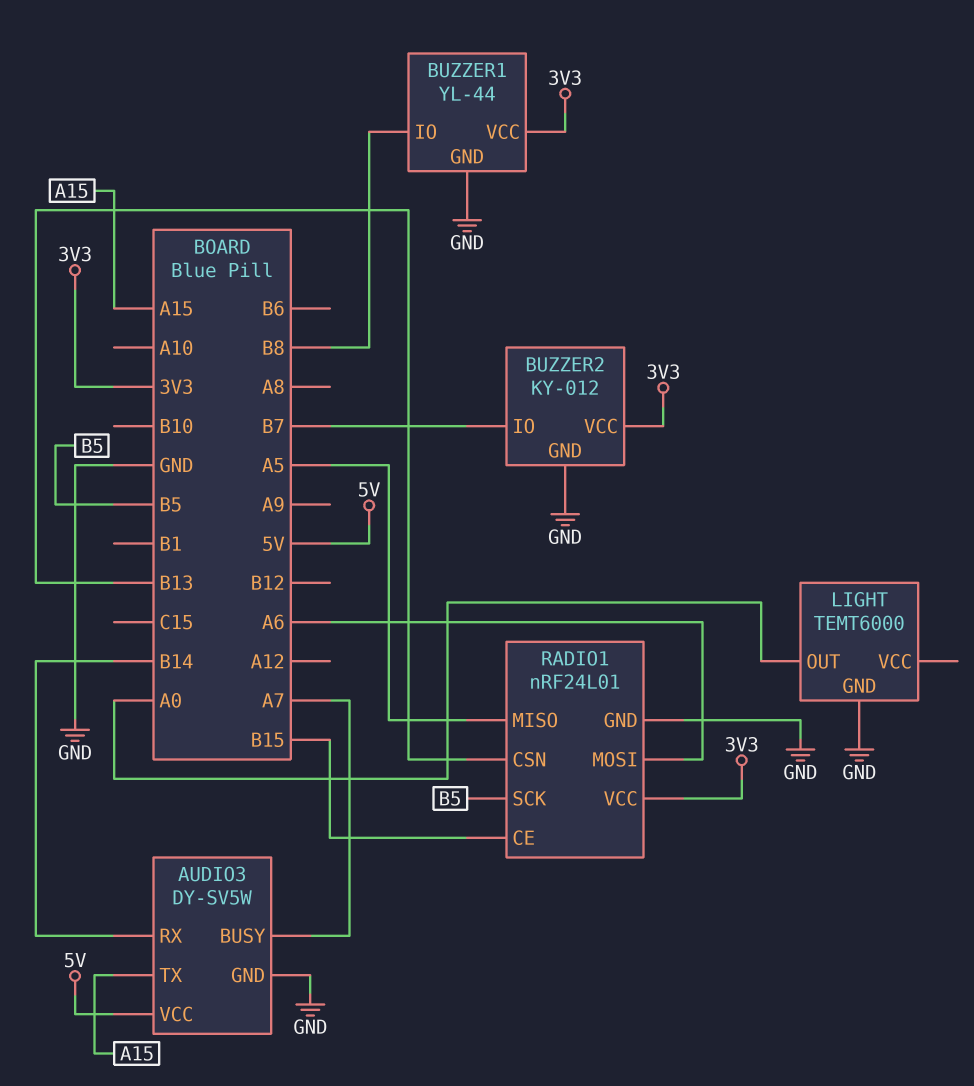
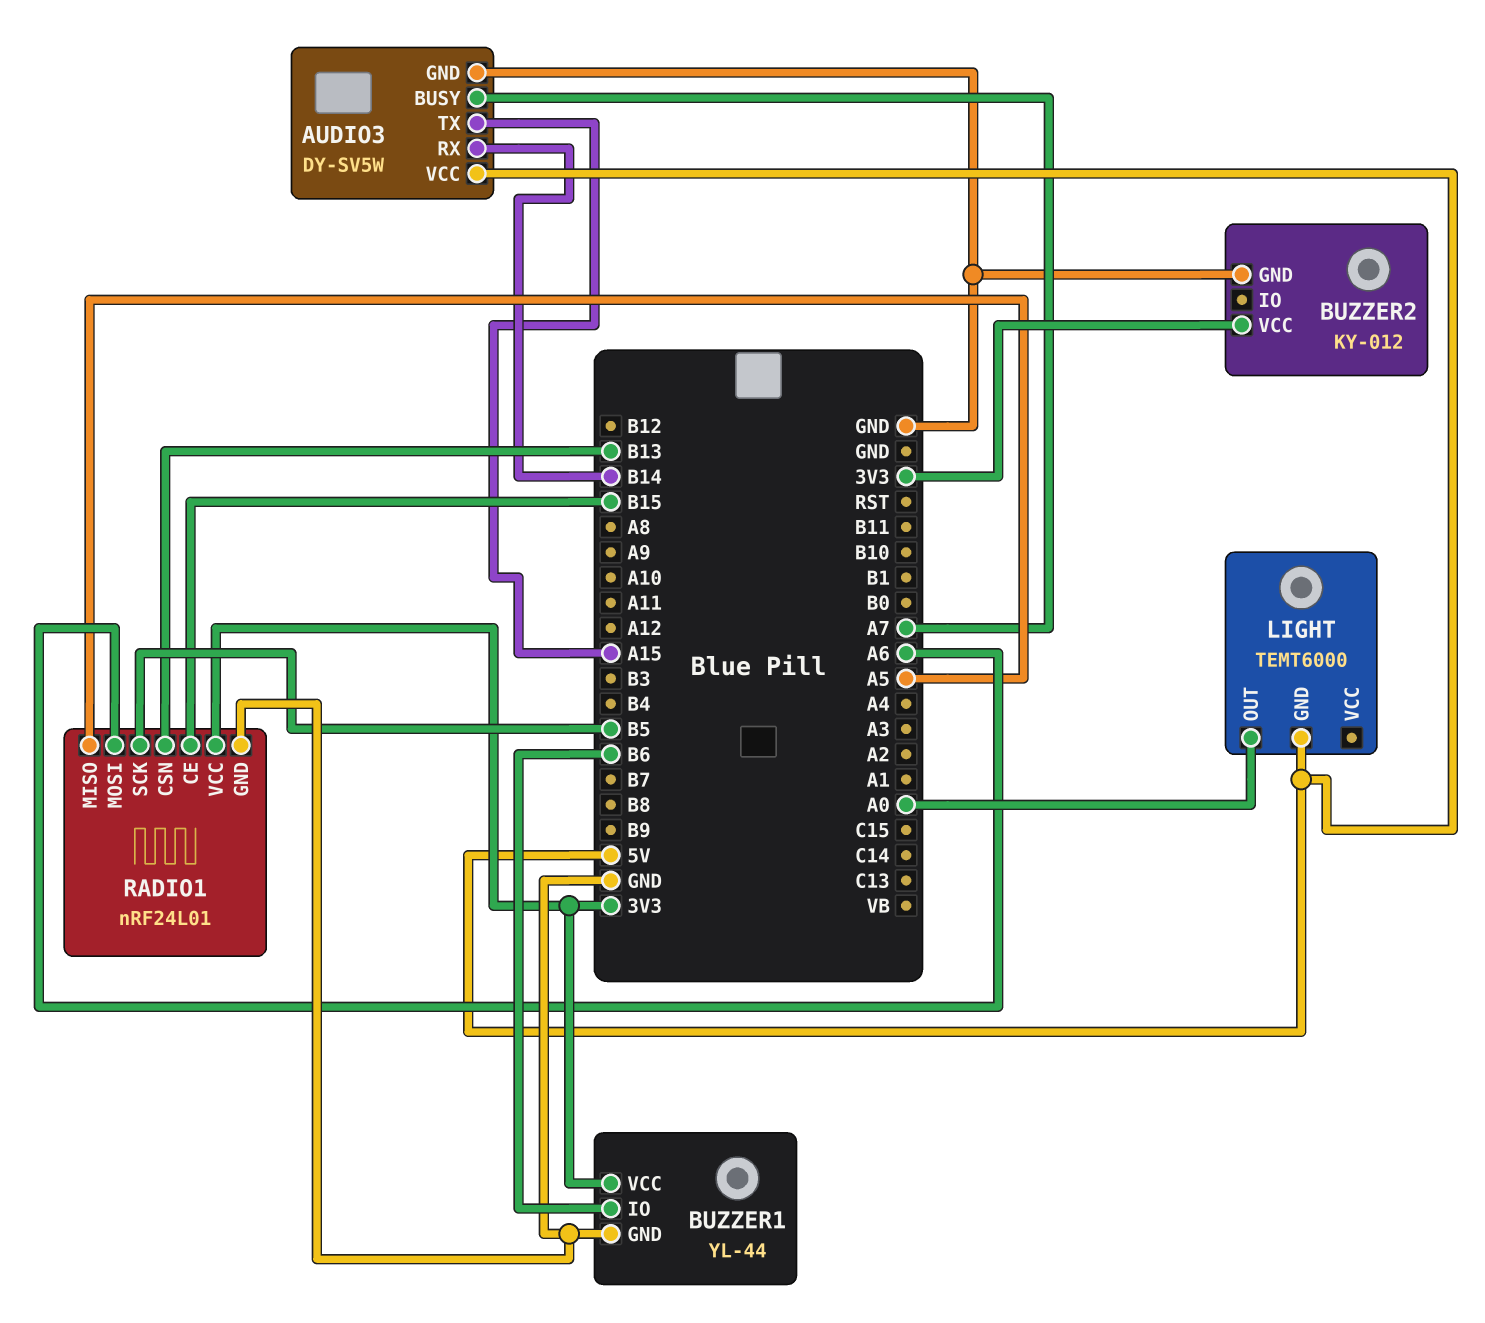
BUZZER1 pin IO: B8 -> B6
BUZZER2 pin IO: B7 -> none
LIGHT pin GND: GND -> 5V

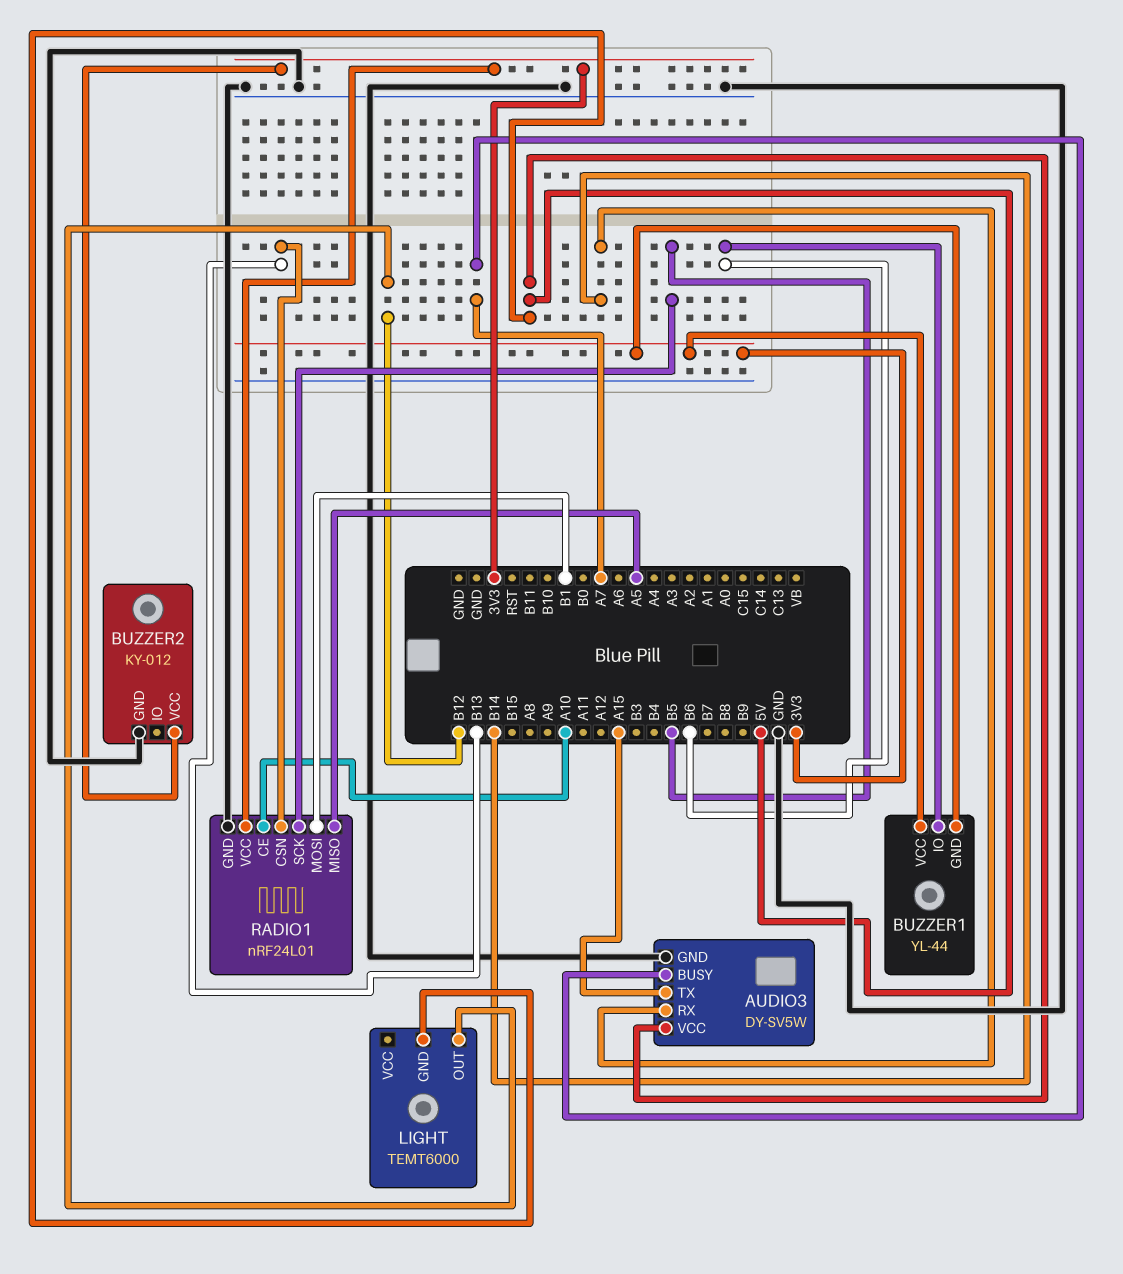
BUZZER1 pin GND: GND -> 3V3
LIGHT pin OUT: A0 -> B12
RADIO1 pin CE: B15 -> A10
RADIO1 pin MOSI: A6 -> B1

